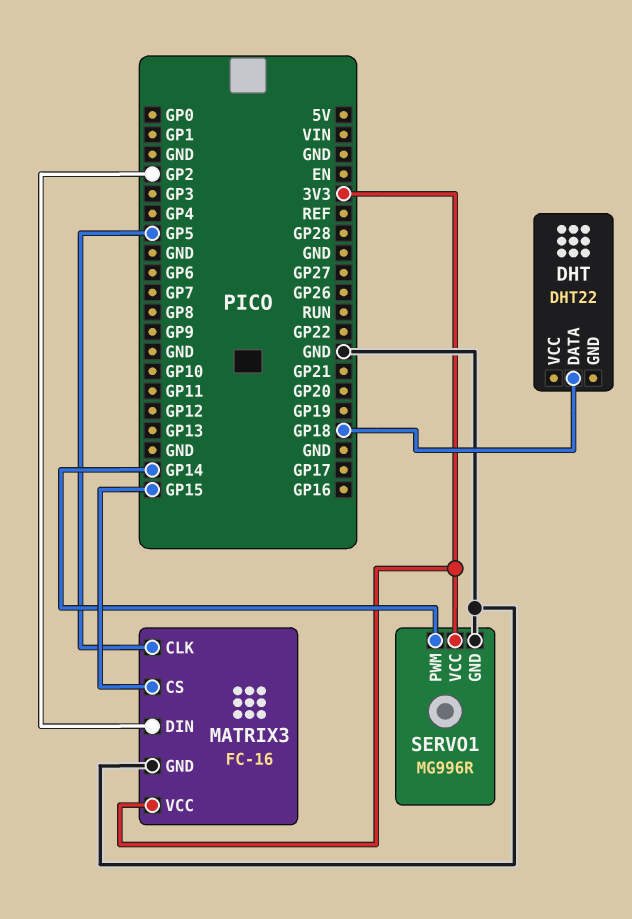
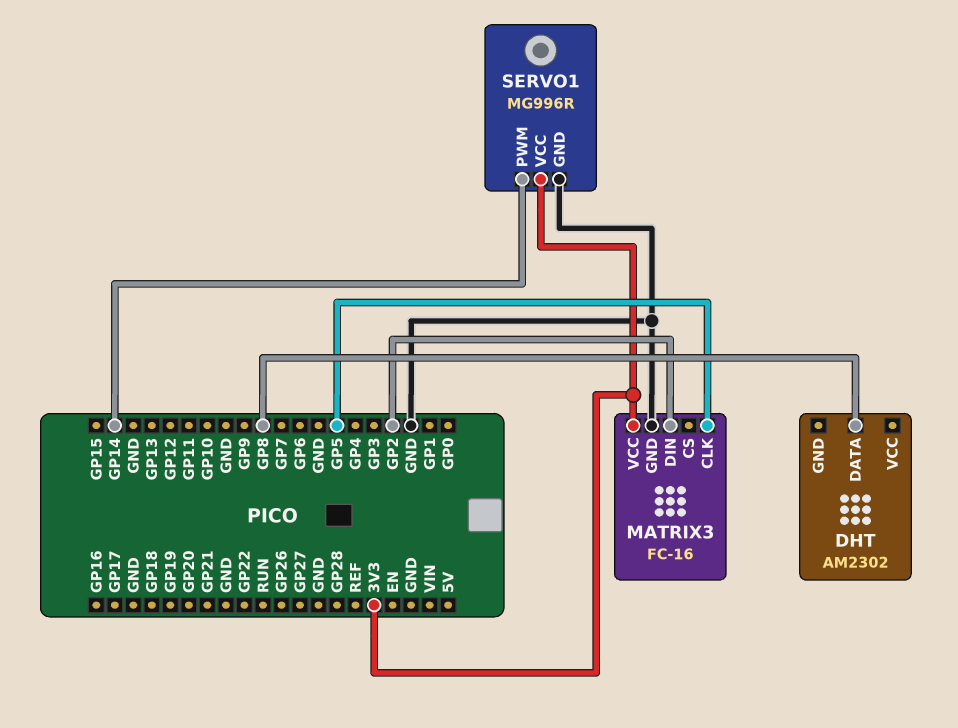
DHT: DHT22 -> AM2302
DHT pin DATA: GP18 -> GP8
MATRIX3 pin CS: GP15 -> none

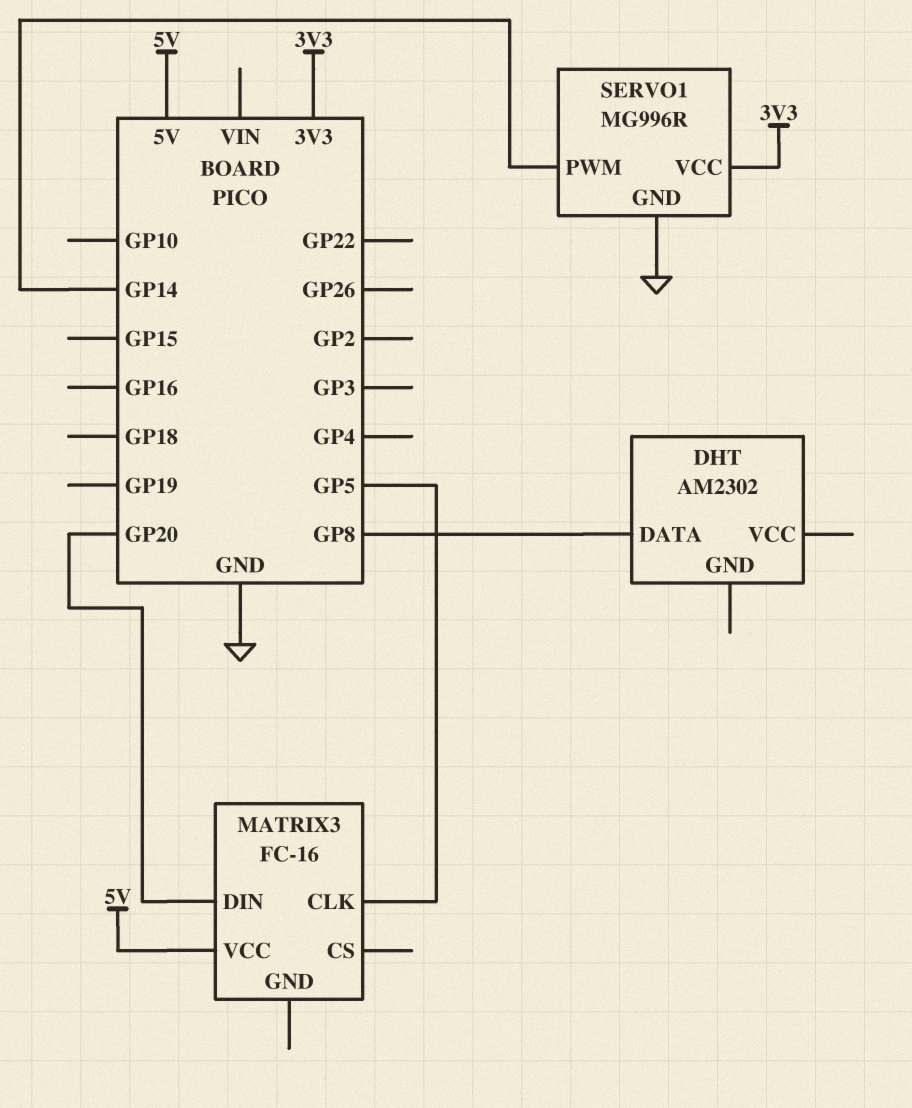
MATRIX3 pin DIN: GP2 -> GP20
MATRIX3 pin GND: GND -> none
MATRIX3 pin VCC: 3V3 -> 5V

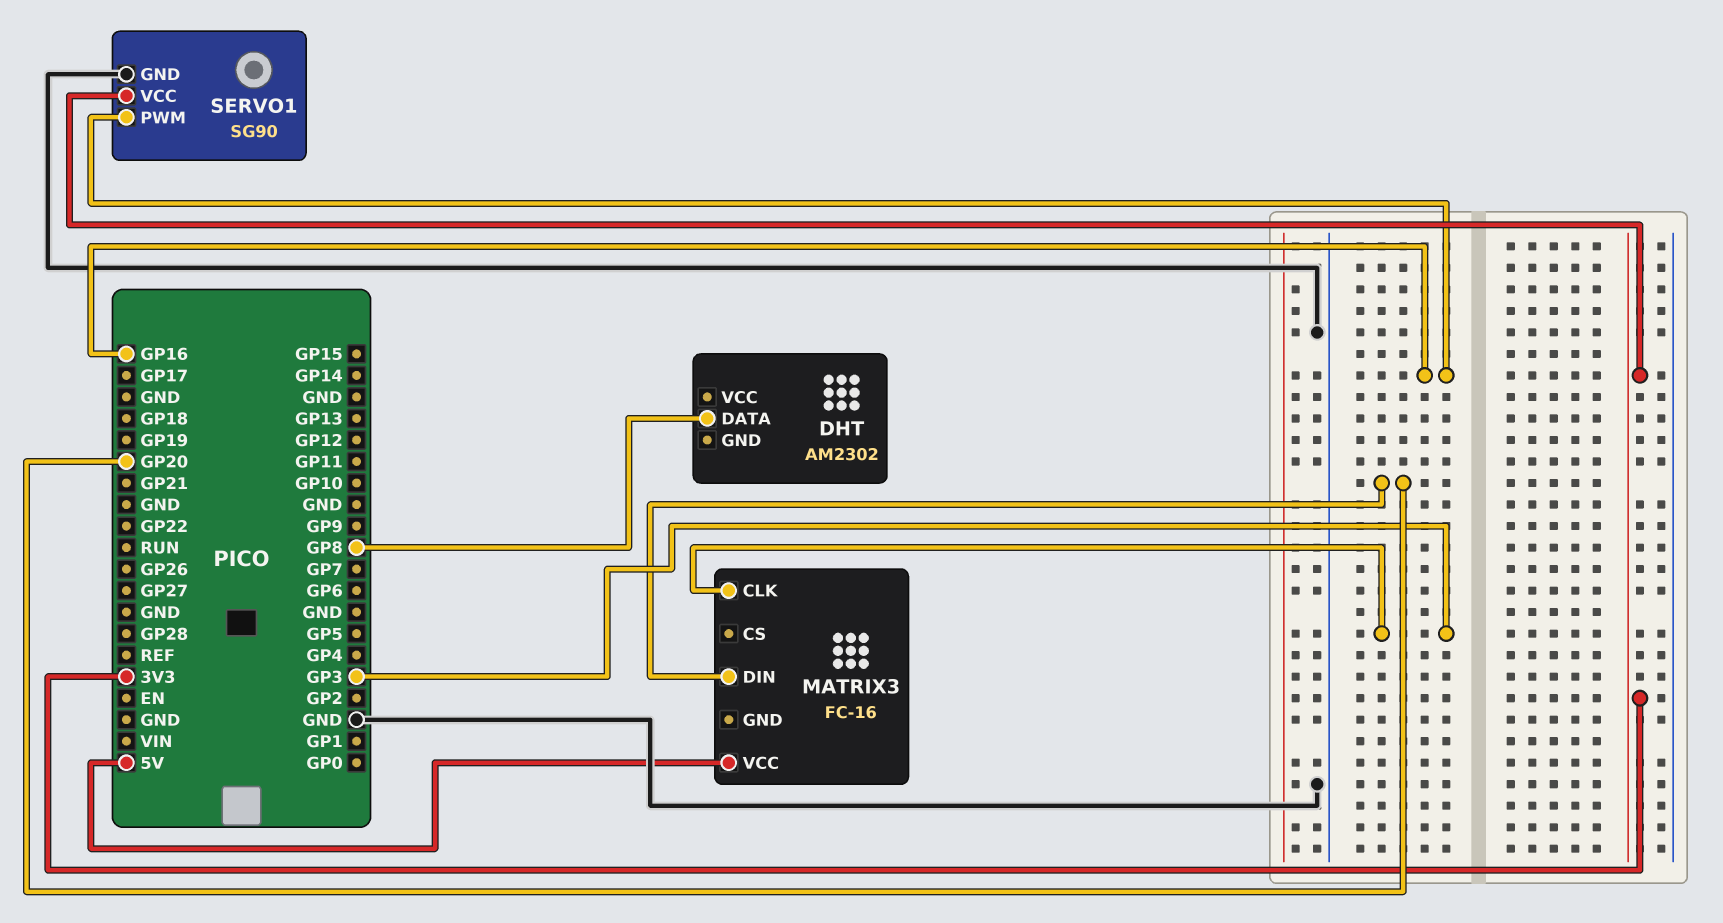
MATRIX3 pin CLK: GP5 -> GP3
SERVO1: MG996R -> SG90
SERVO1 pin PWM: GP14 -> GP16

